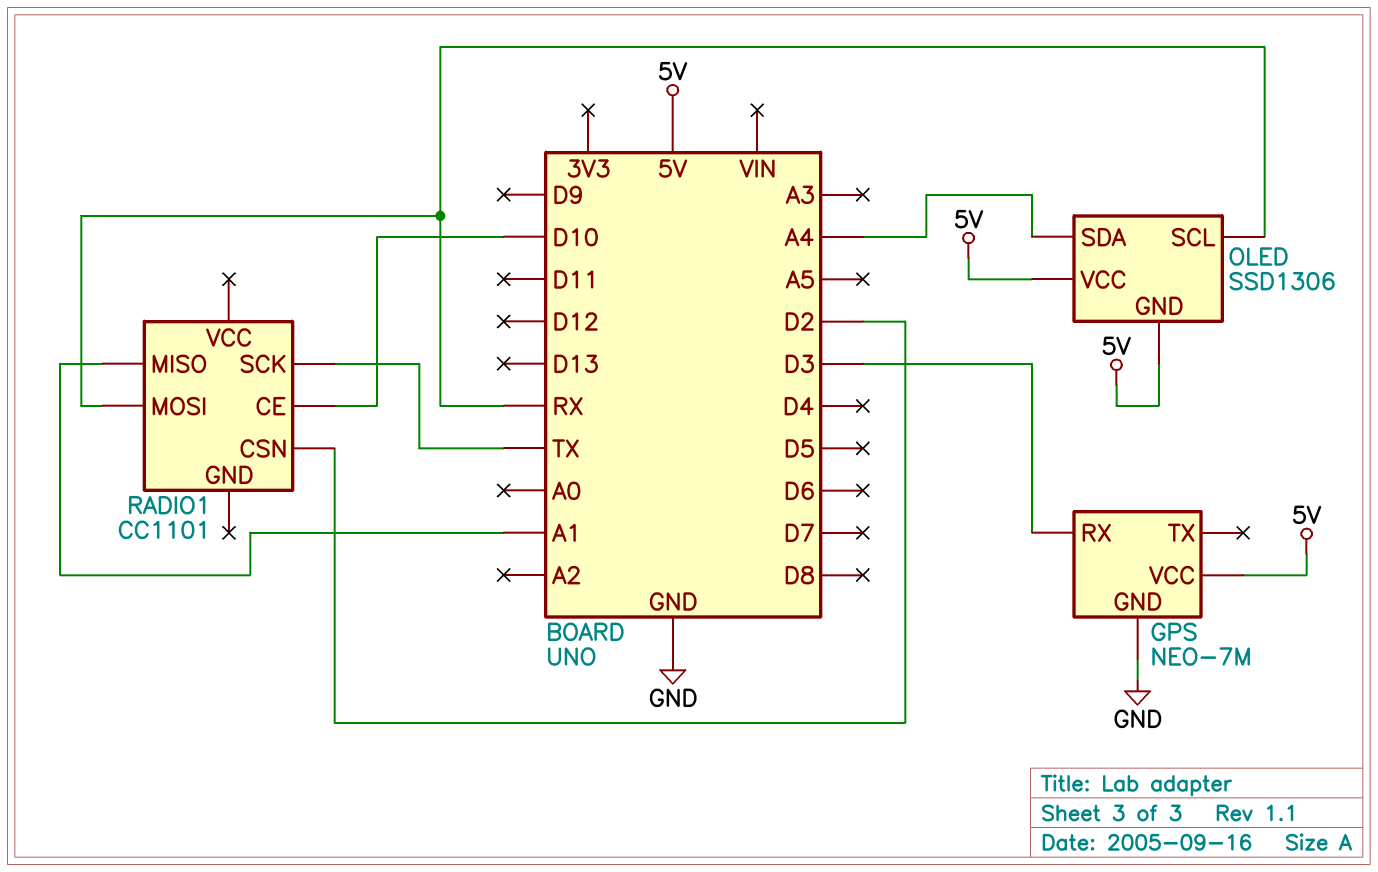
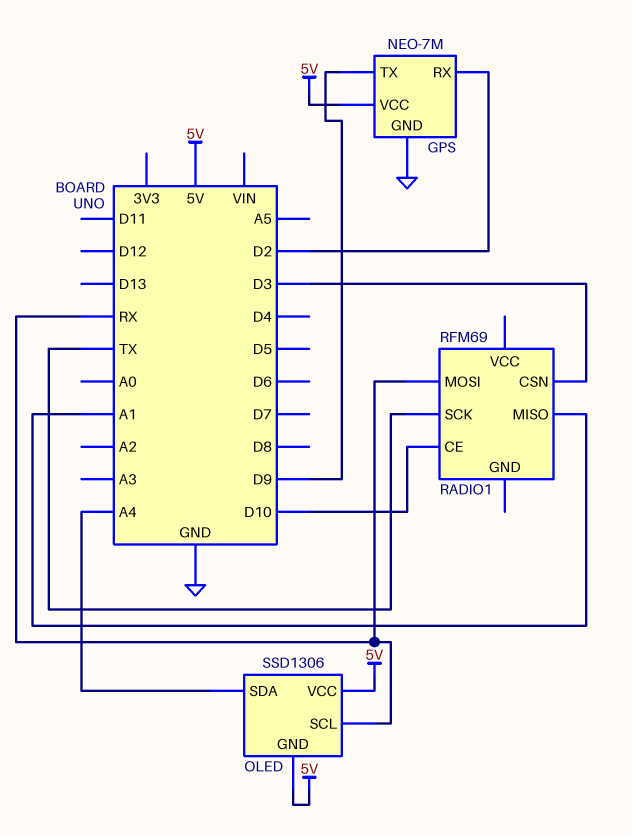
GPS pin RX: D3 -> D2
GPS pin TX: none -> D9
RADIO1: CC1101 -> RFM69
RADIO1 pin CSN: D2 -> D3

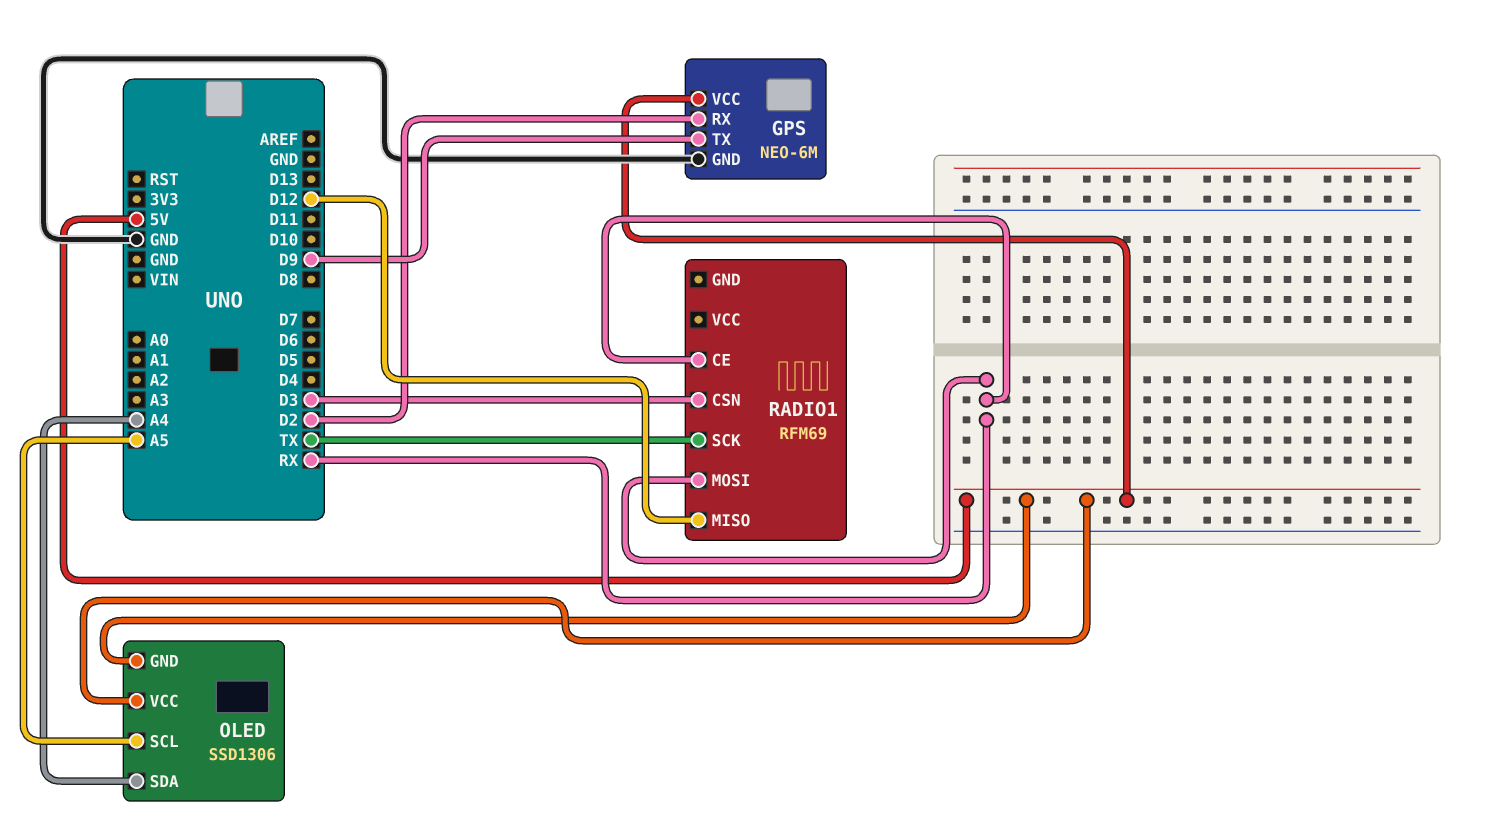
GPS: NEO-7M -> NEO-6M
OLED pin SCL: RX -> A5
RADIO1 pin CE: D10 -> RX
RADIO1 pin MISO: A1 -> D12

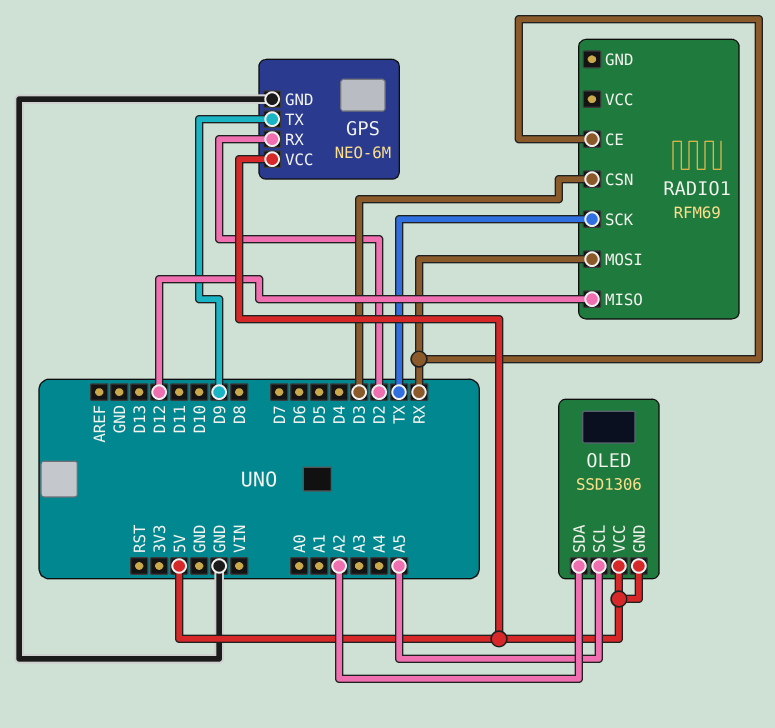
OLED pin SDA: A4 -> A2

